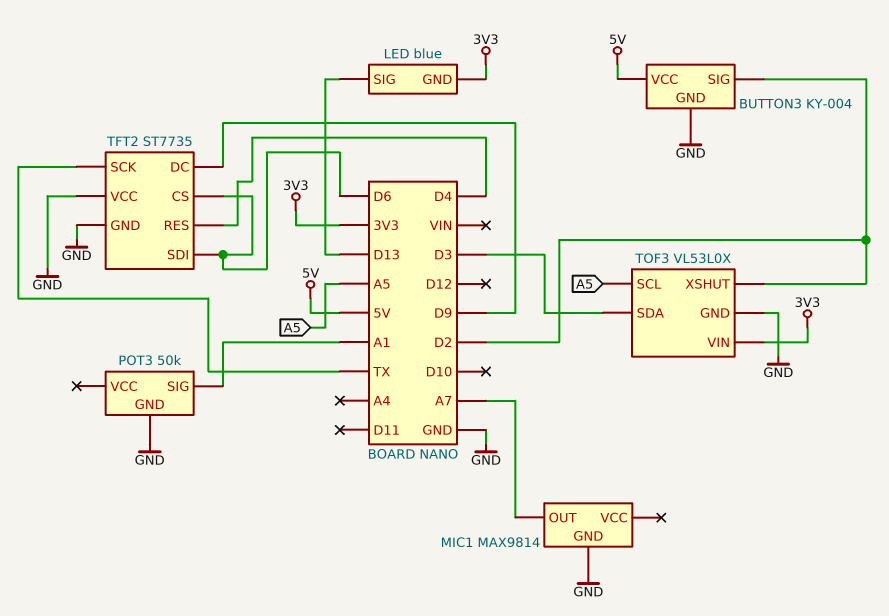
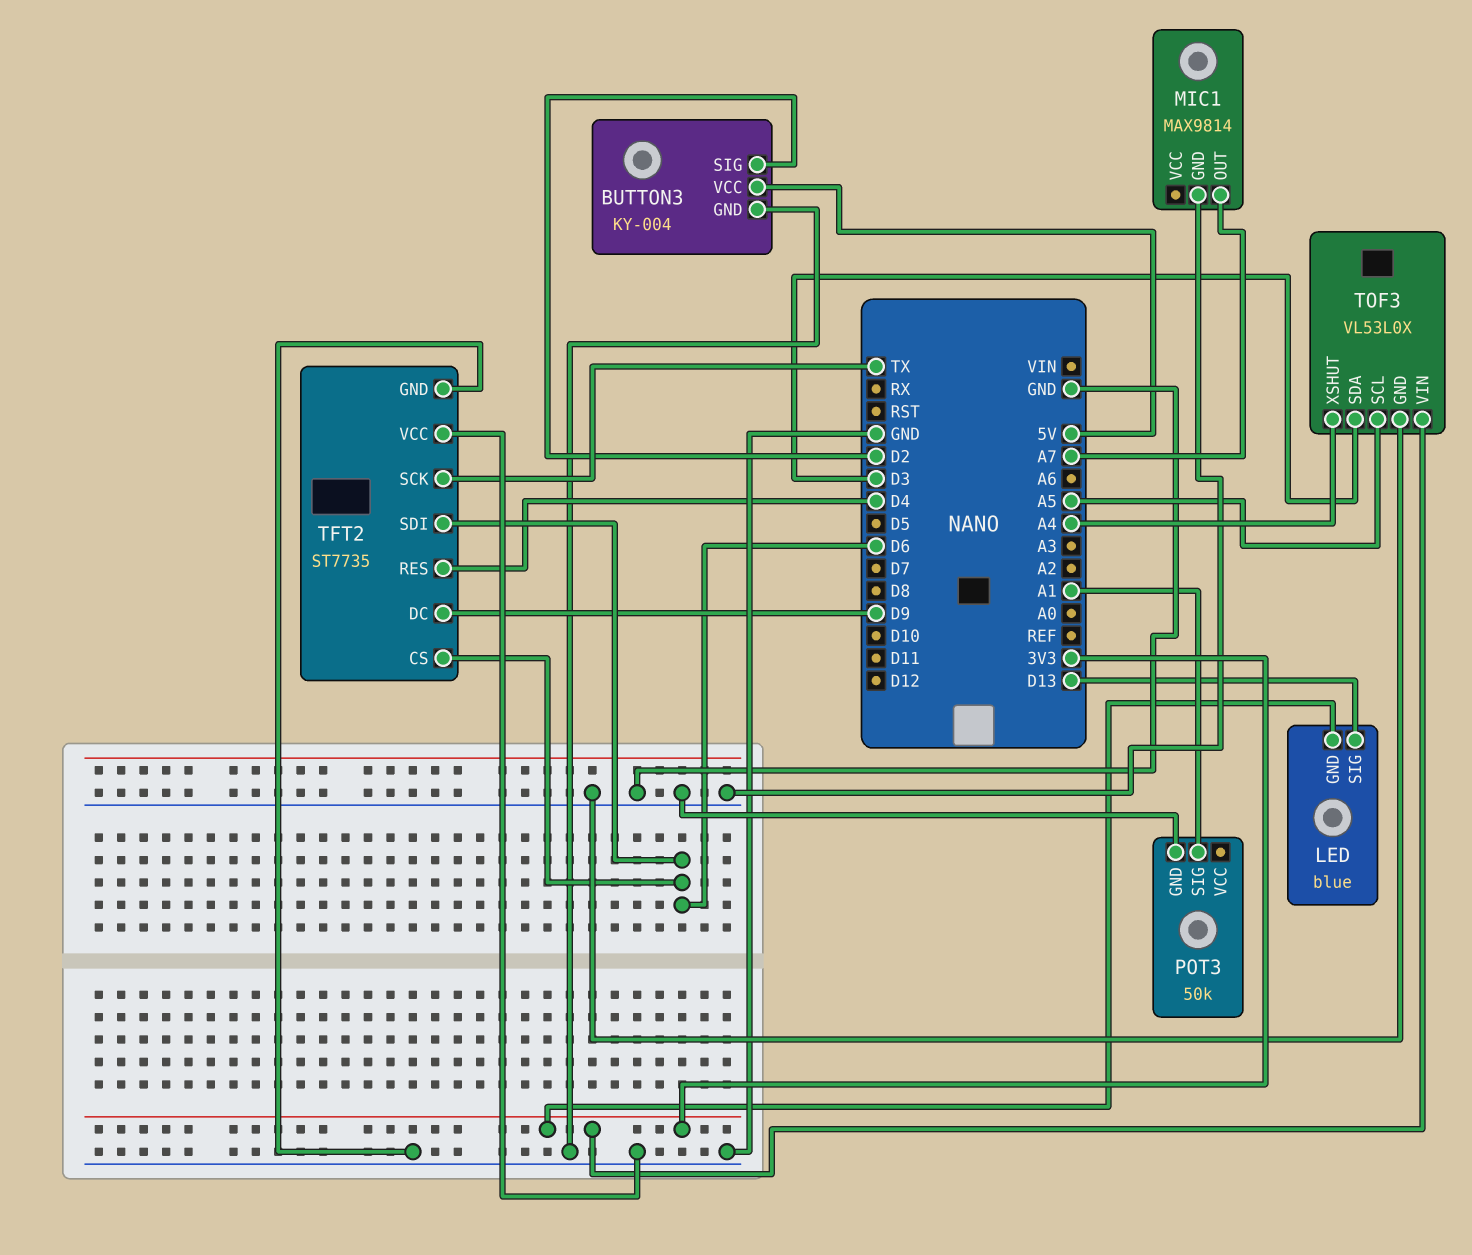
TOF3 pin XSHUT: D2 -> A4

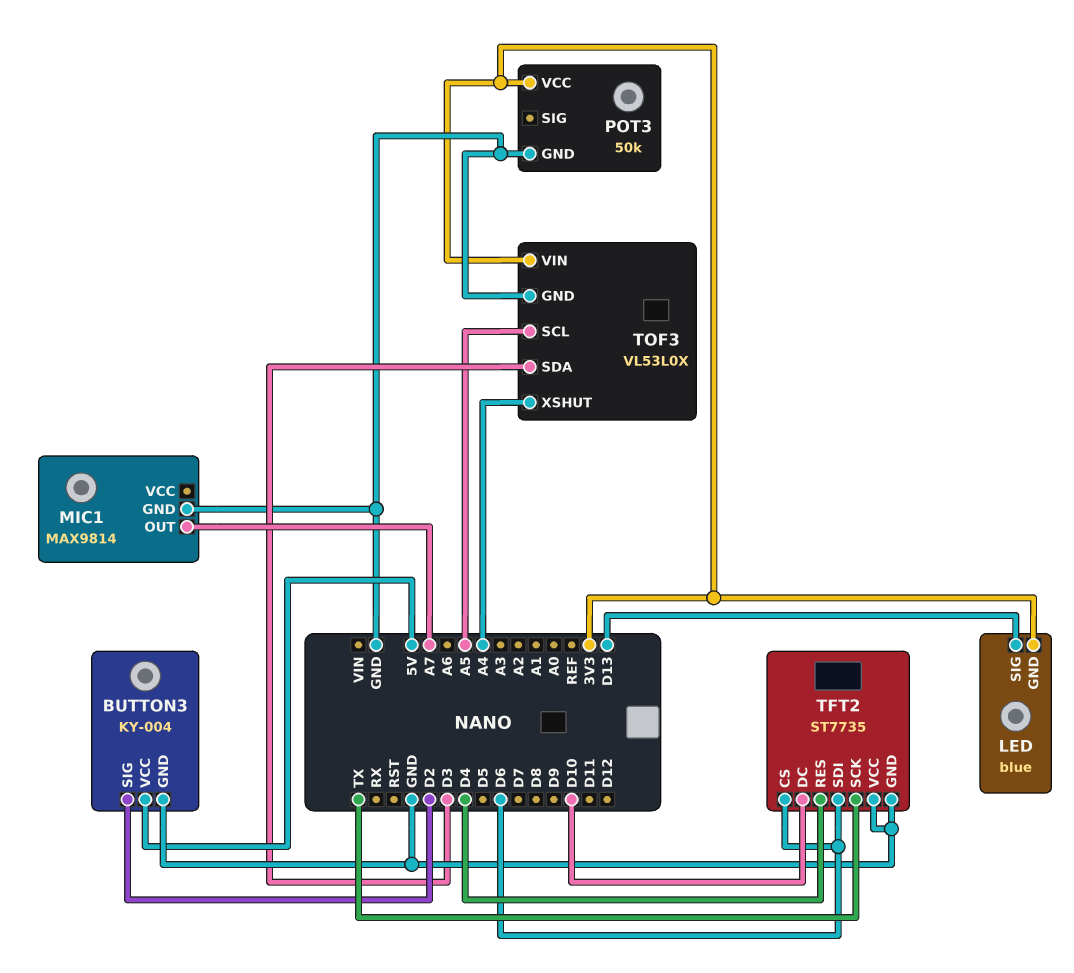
POT3 pin SIG: A1 -> none
POT3 pin VCC: none -> 3V3
TFT2 pin DC: D9 -> D10

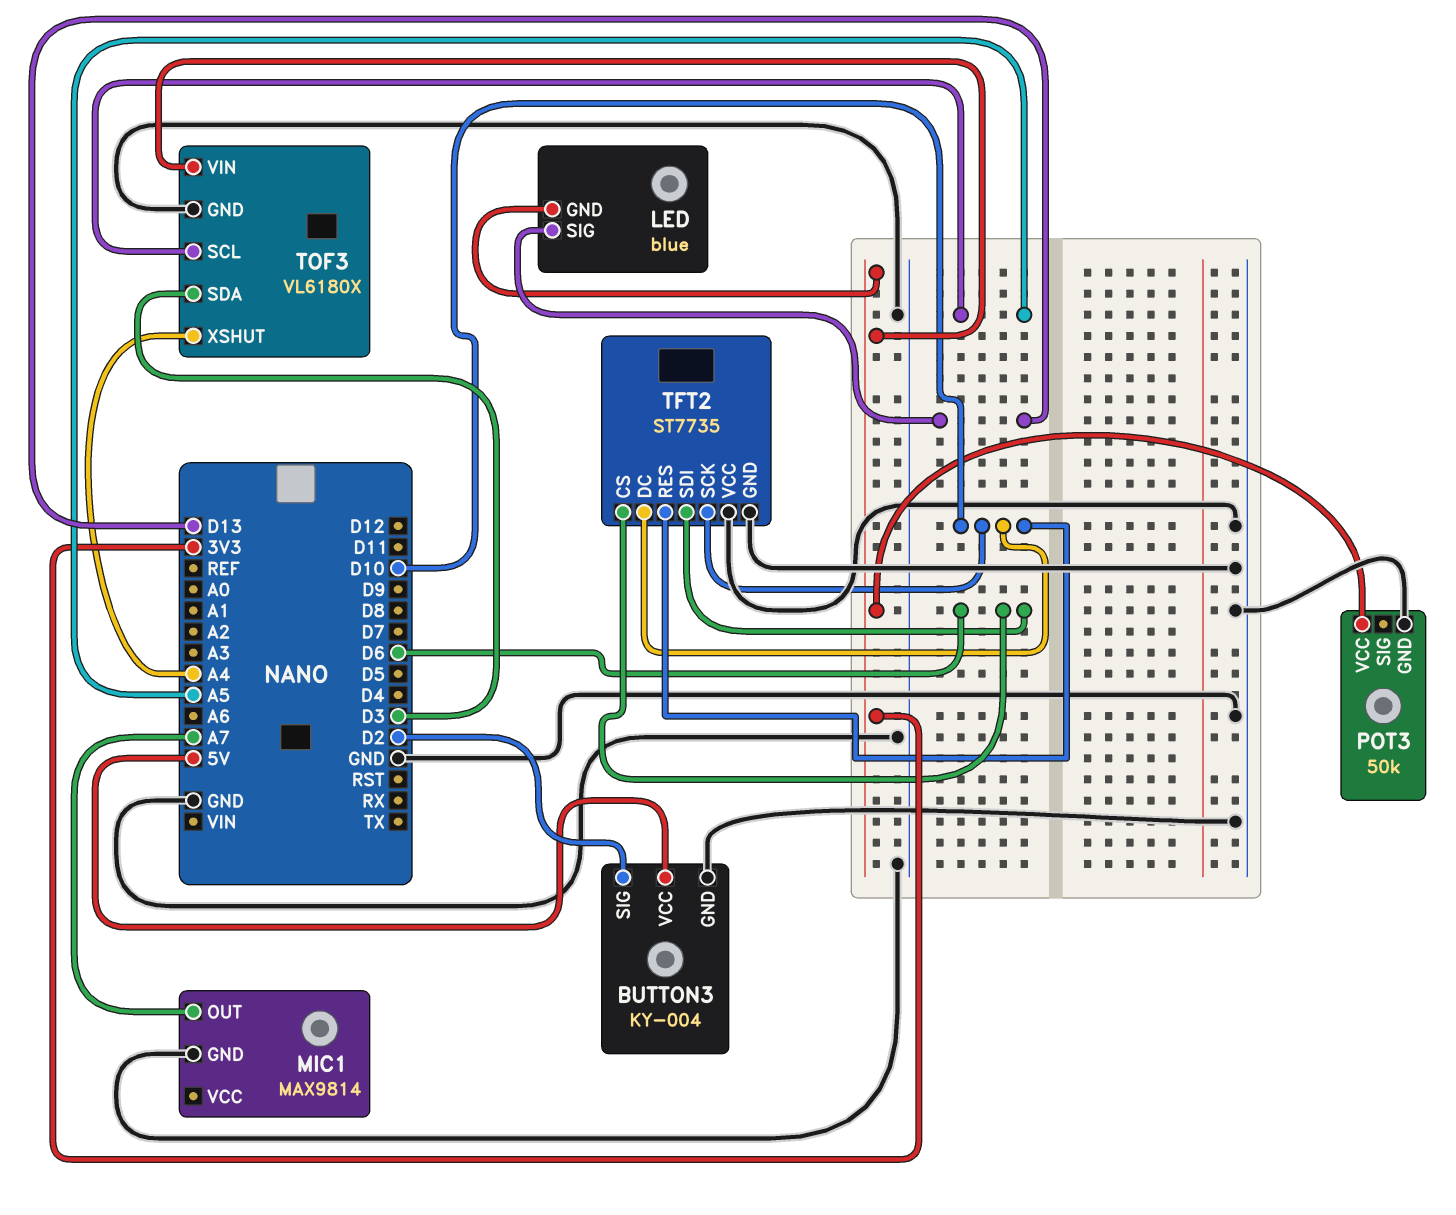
TFT2 pin RES: D4 -> D10
TFT2 pin SCK: TX -> D10
TOF3: VL53L0X -> VL6180X

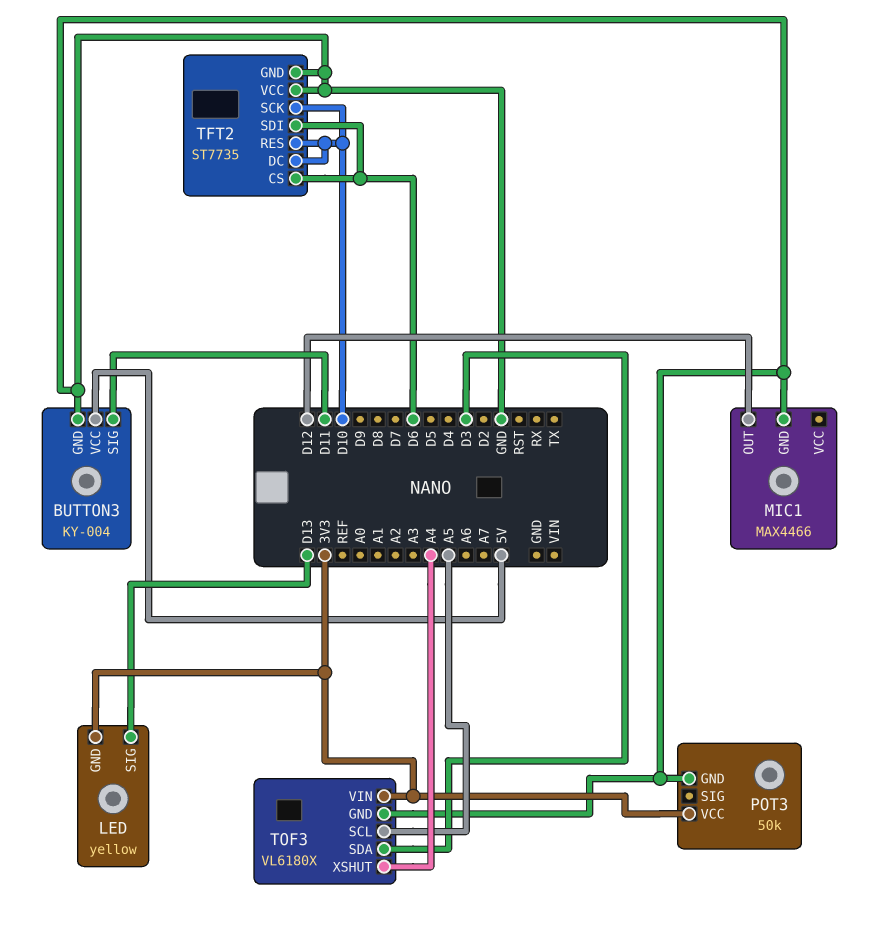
BUTTON3 pin SIG: D2 -> D11
LED: blue -> yellow
MIC1: MAX9814 -> MAX4466
MIC1 pin OUT: A7 -> D12

